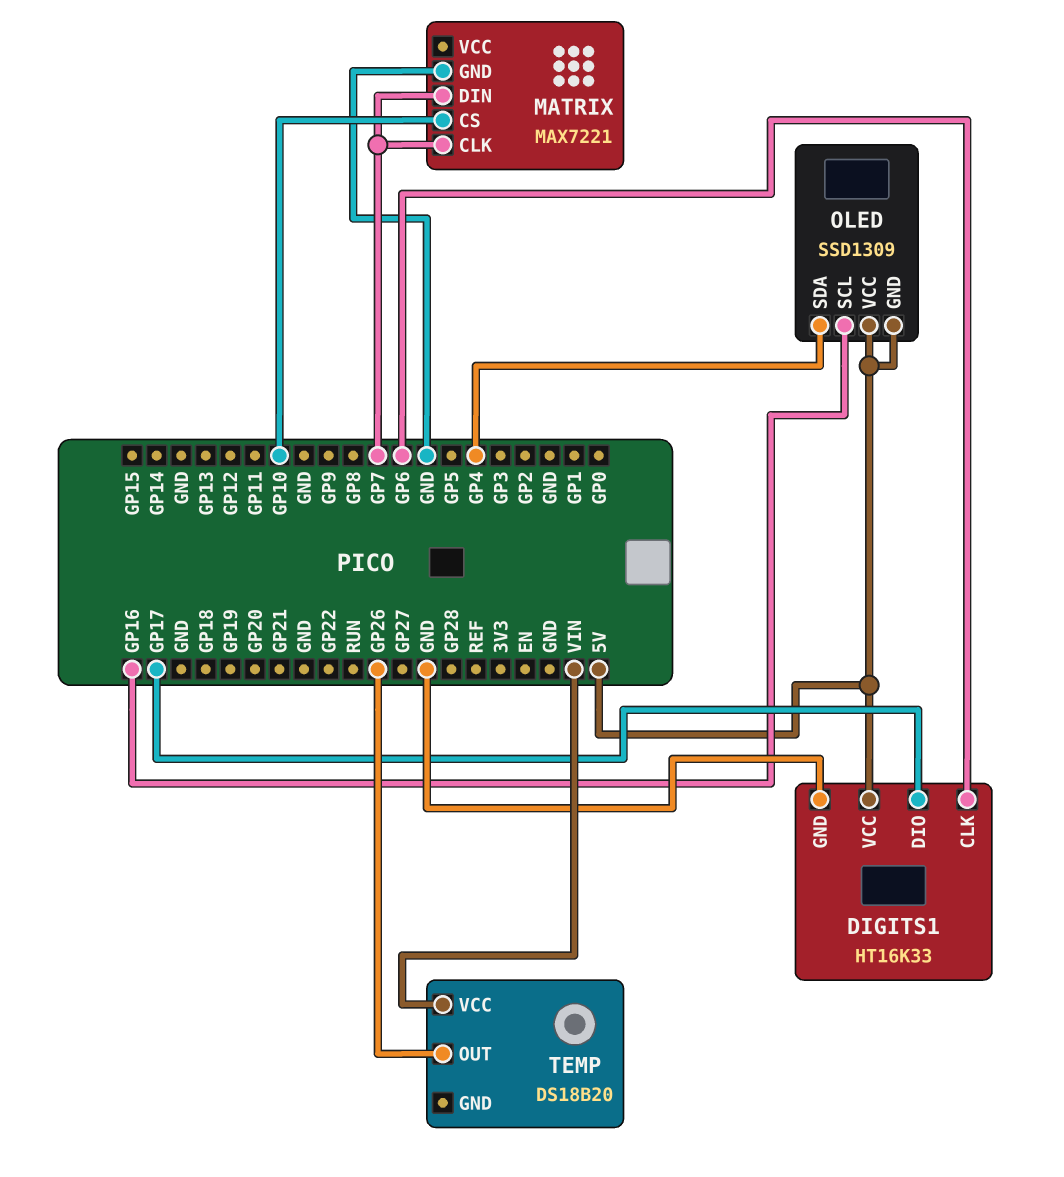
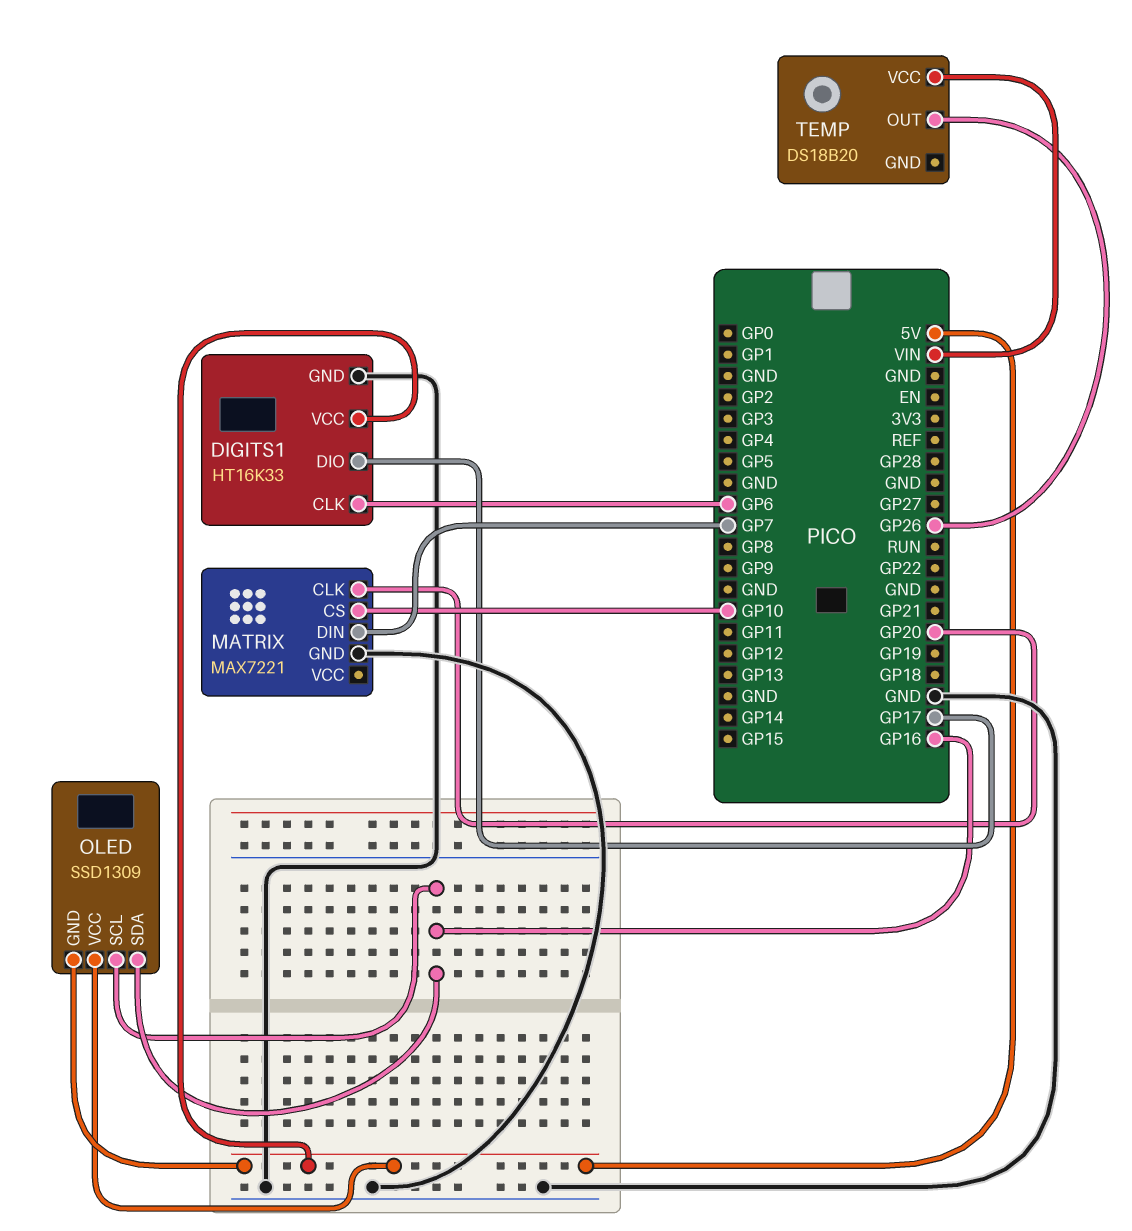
MATRIX pin CLK: GP7 -> GP20
OLED pin SDA: GP4 -> GP16

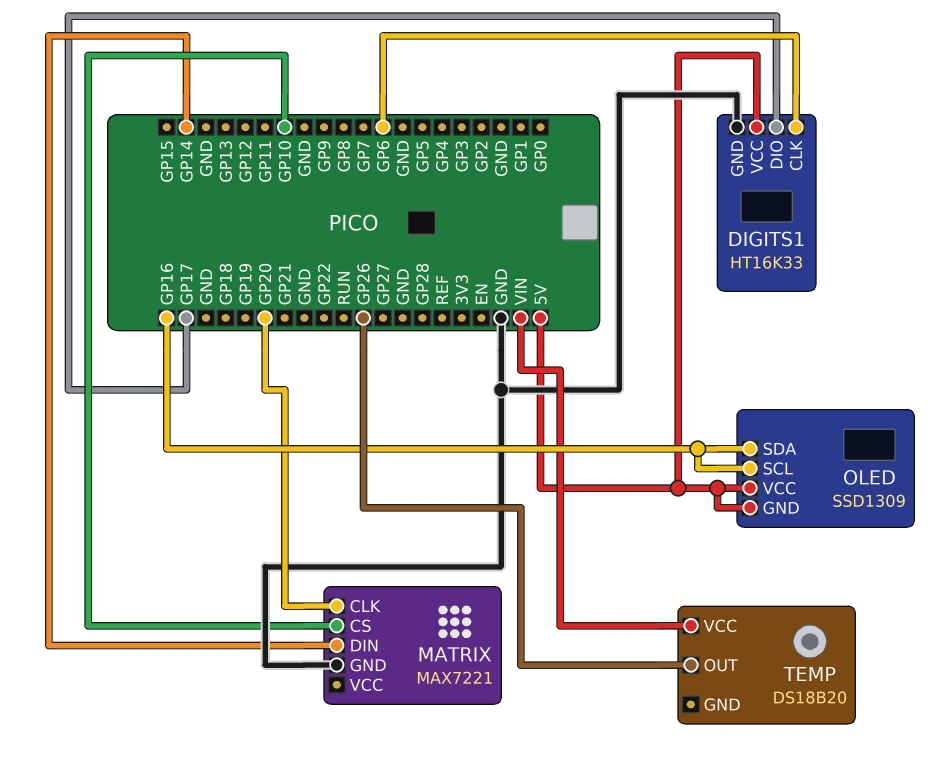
MATRIX pin DIN: GP7 -> GP14

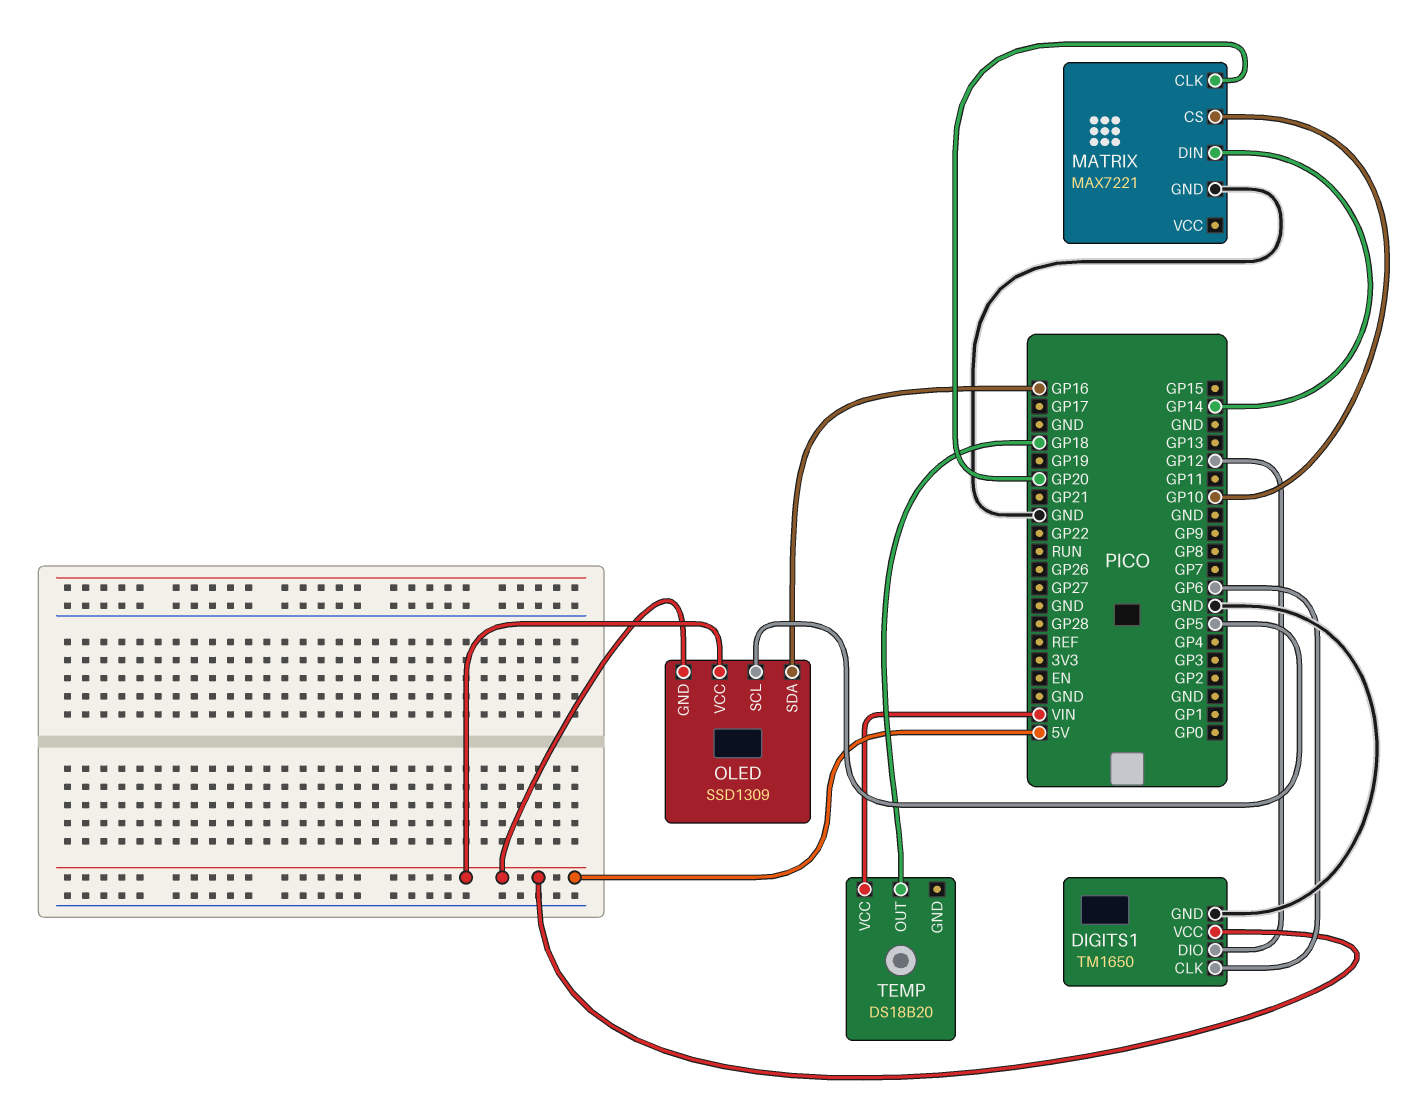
DIGITS1: HT16K33 -> TM1650
DIGITS1 pin DIO: GP17 -> GP12
OLED pin SCL: GP16 -> GP5
TEMP pin OUT: GP26 -> GP18

